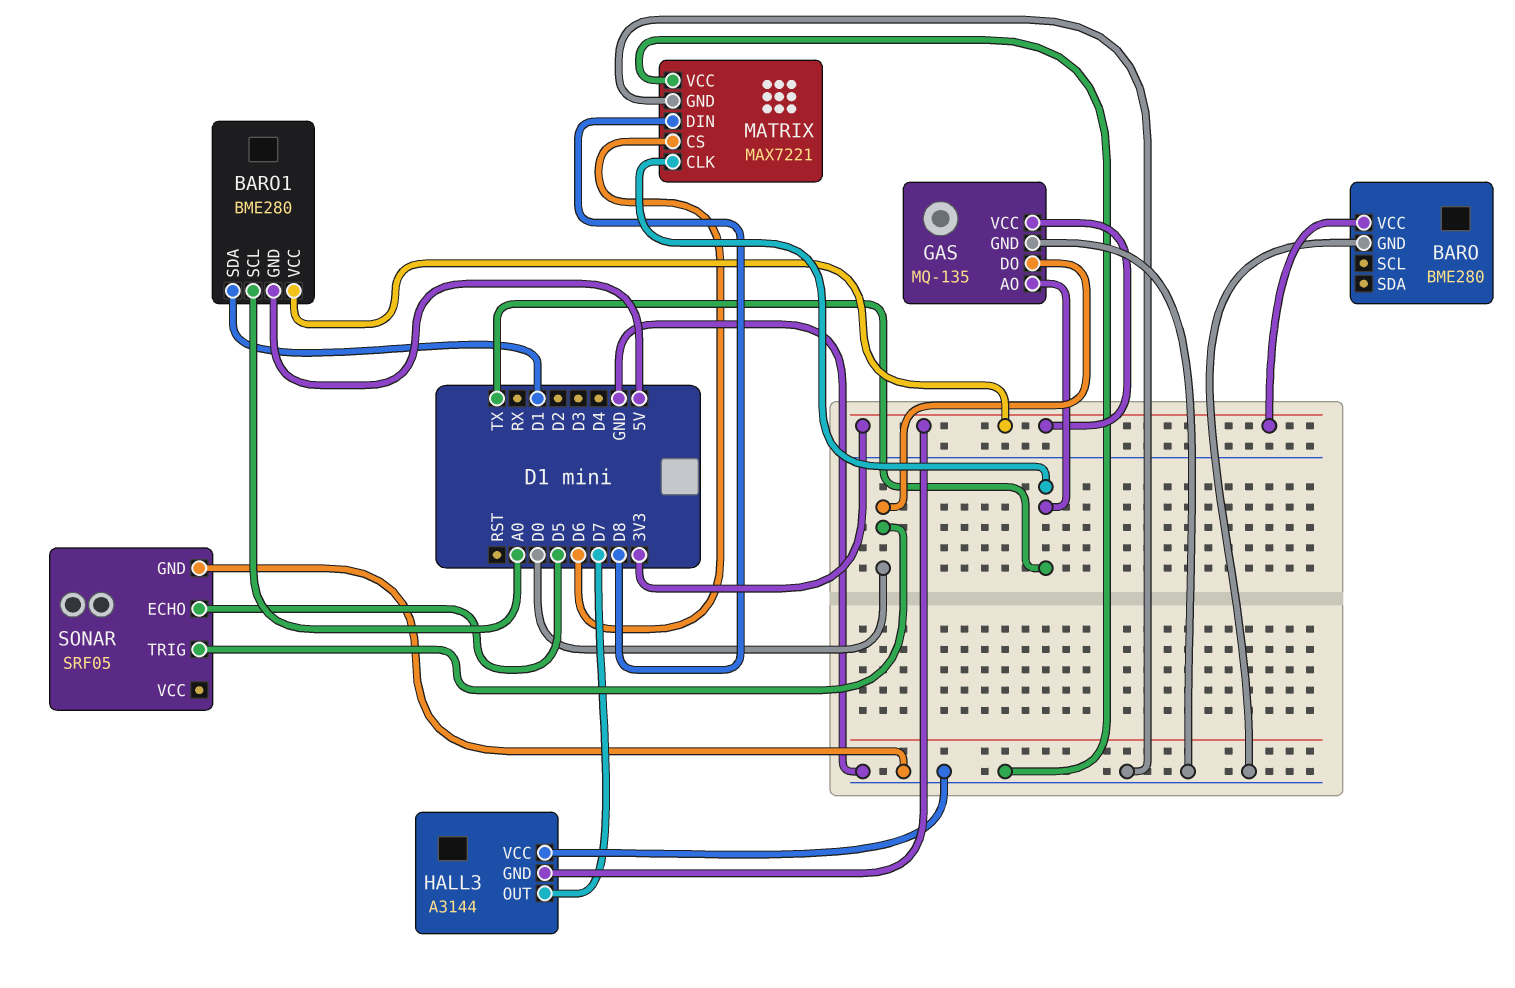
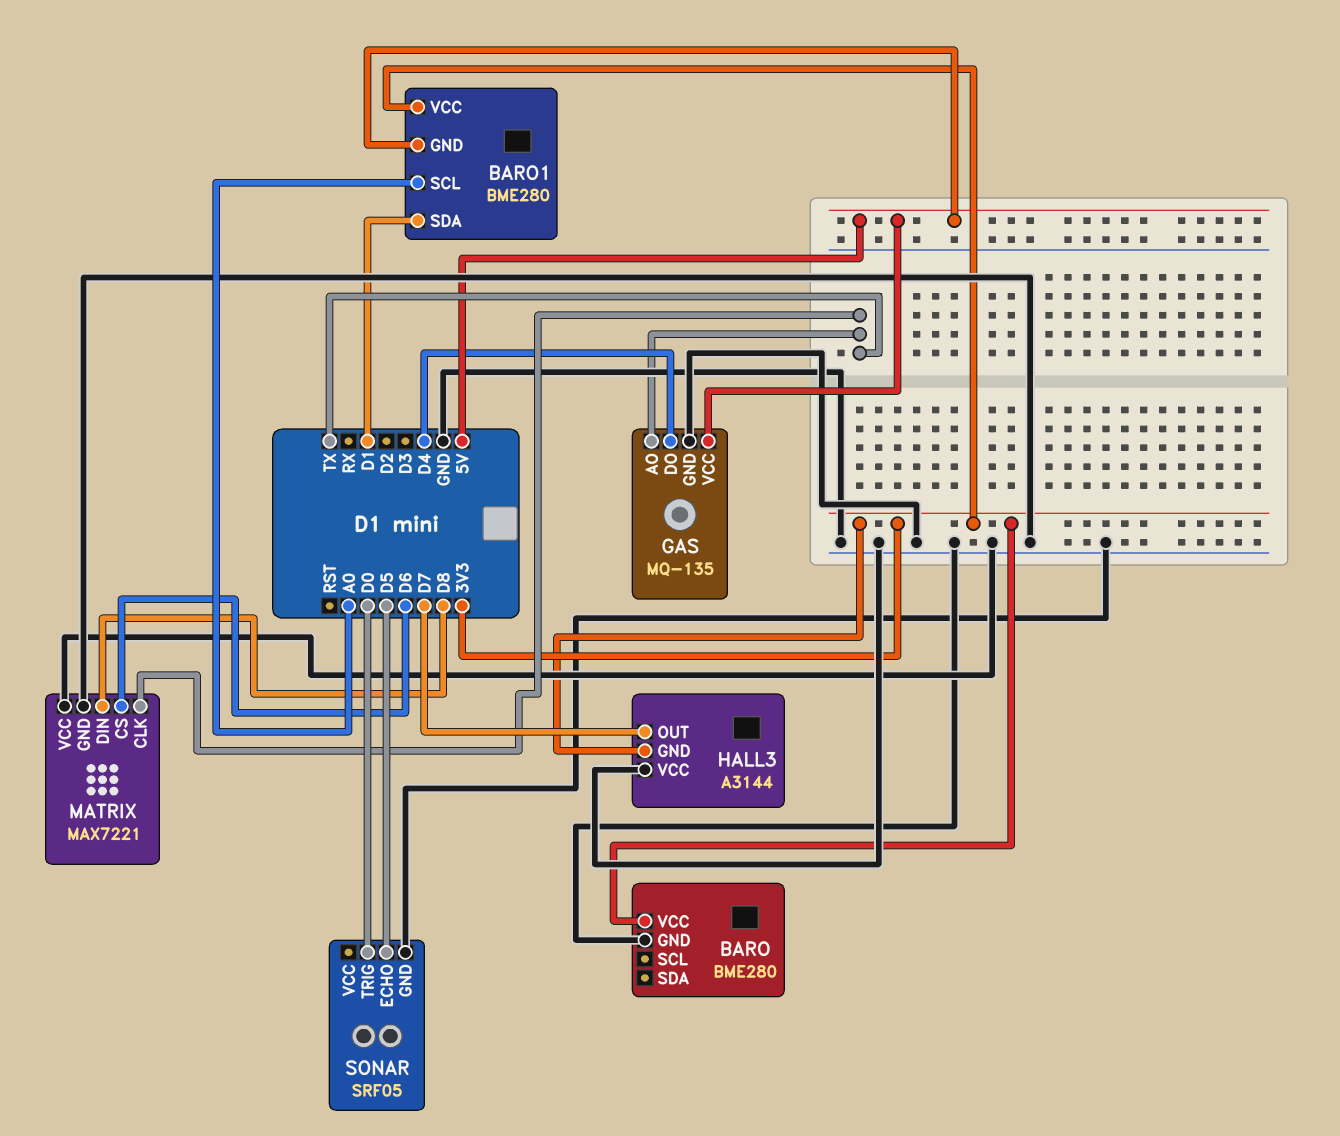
GAS pin DO: D0 -> D4
GAS pin VCC: 3V3 -> 5V

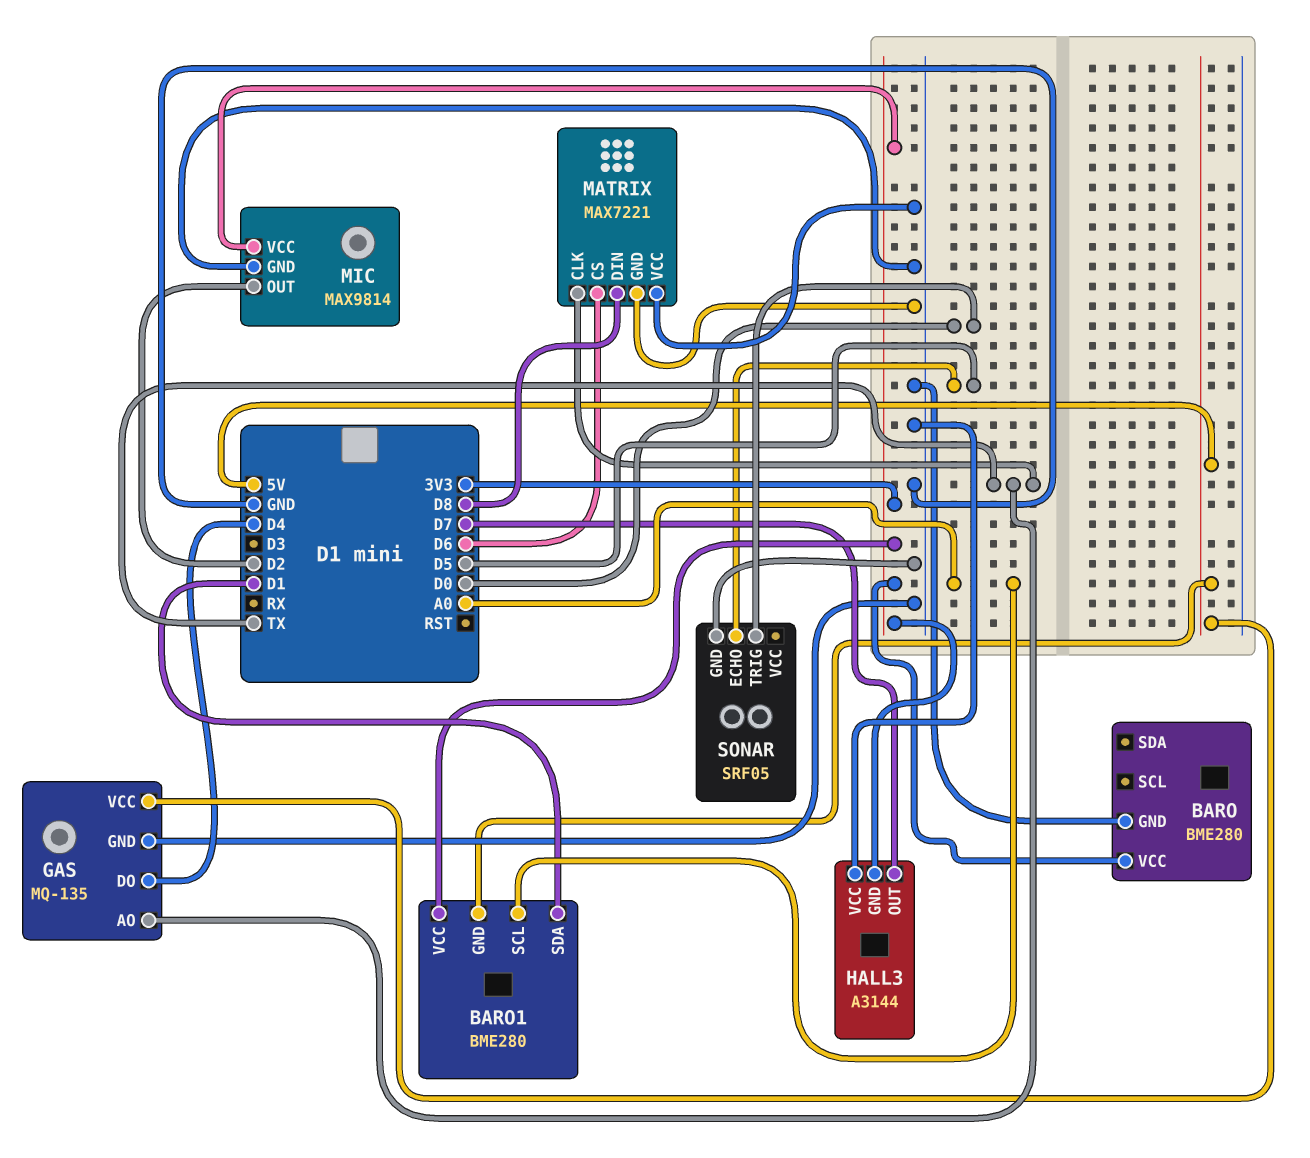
MIC: none -> MAX9814
MIC pin GND: none -> GND
MIC pin OUT: none -> D2
MIC pin VCC: none -> 3V3

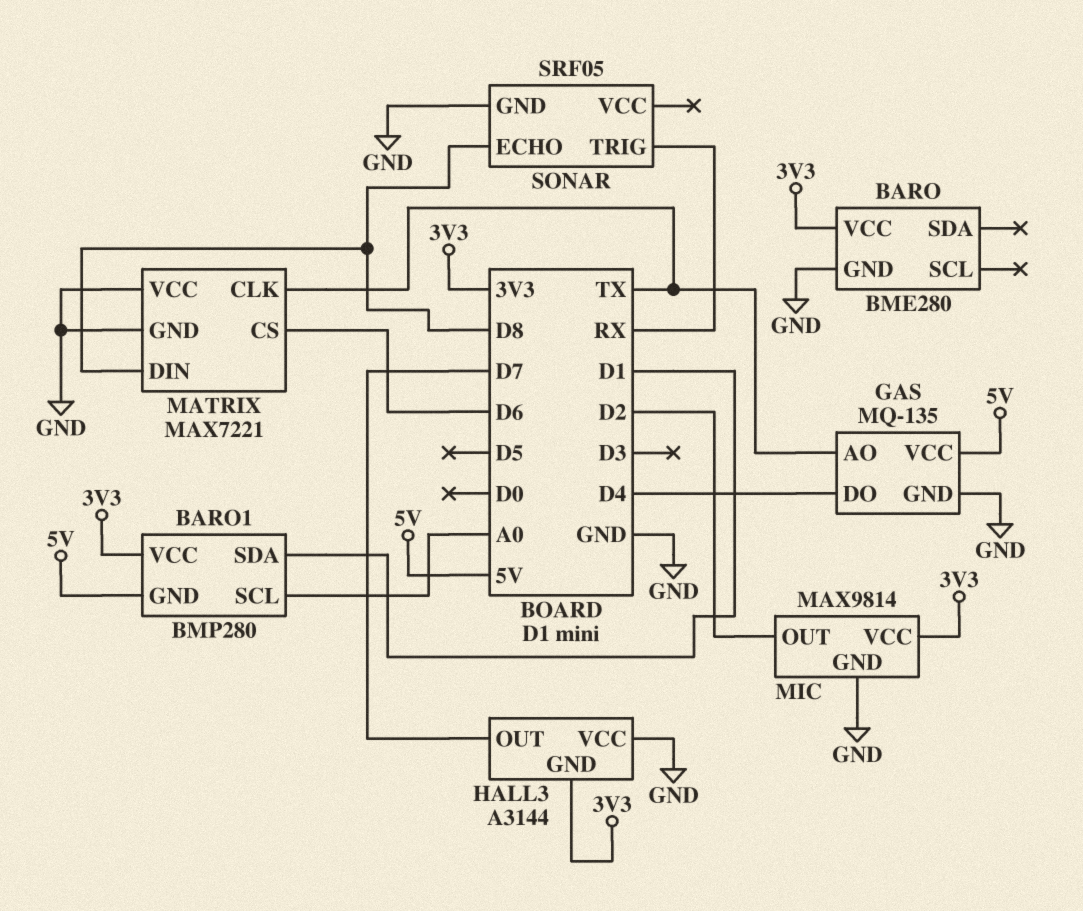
BARO1: BME280 -> BMP280
SONAR pin ECHO: D5 -> D8
SONAR pin TRIG: D0 -> RX

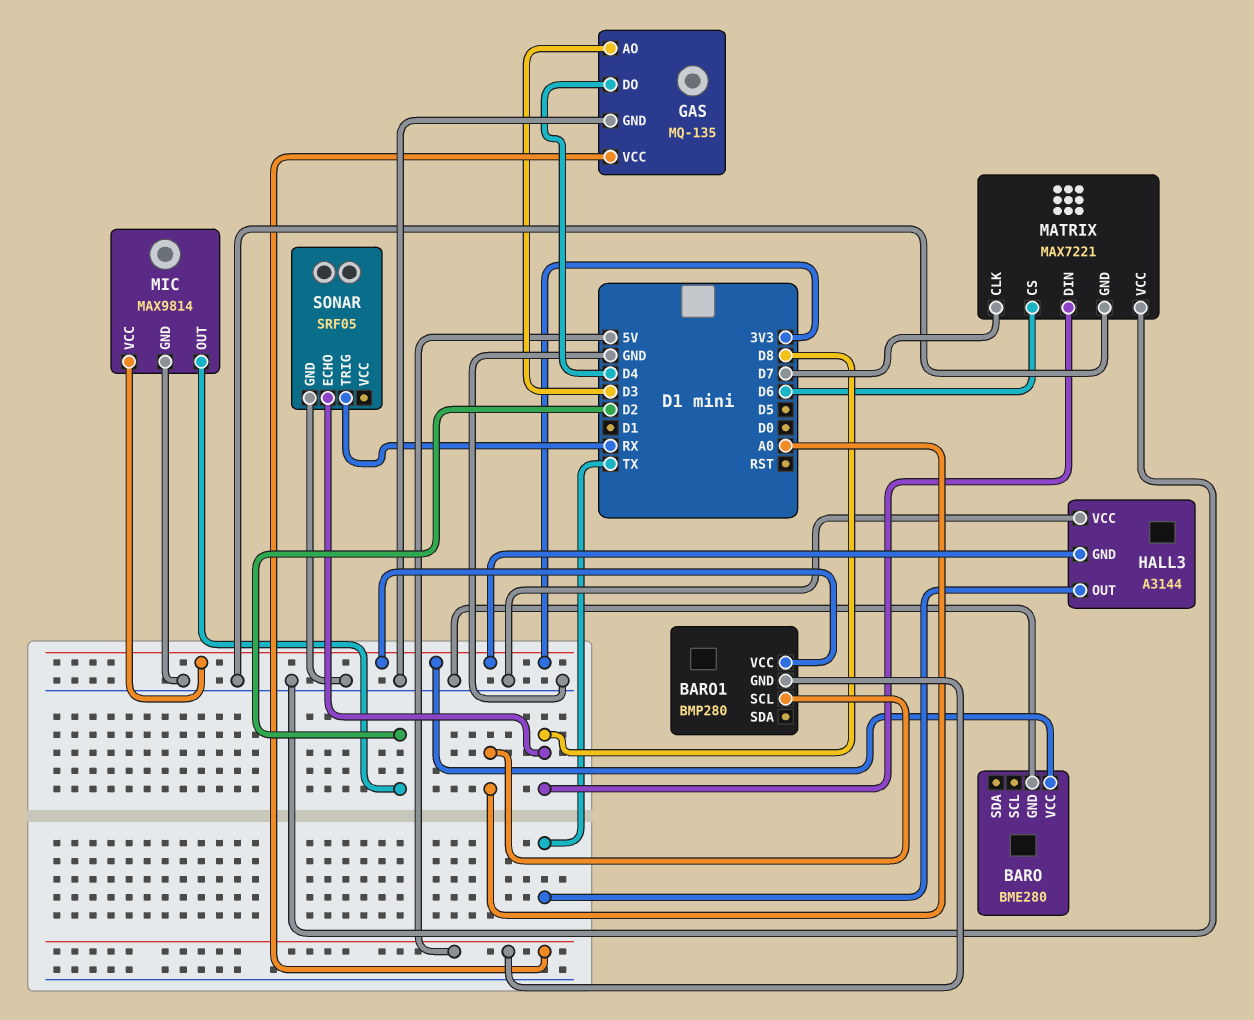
BARO1 pin SDA: D1 -> none
GAS pin AO: TX -> D3
HALL3 pin OUT: D7 -> TX
MATRIX pin CLK: TX -> D7

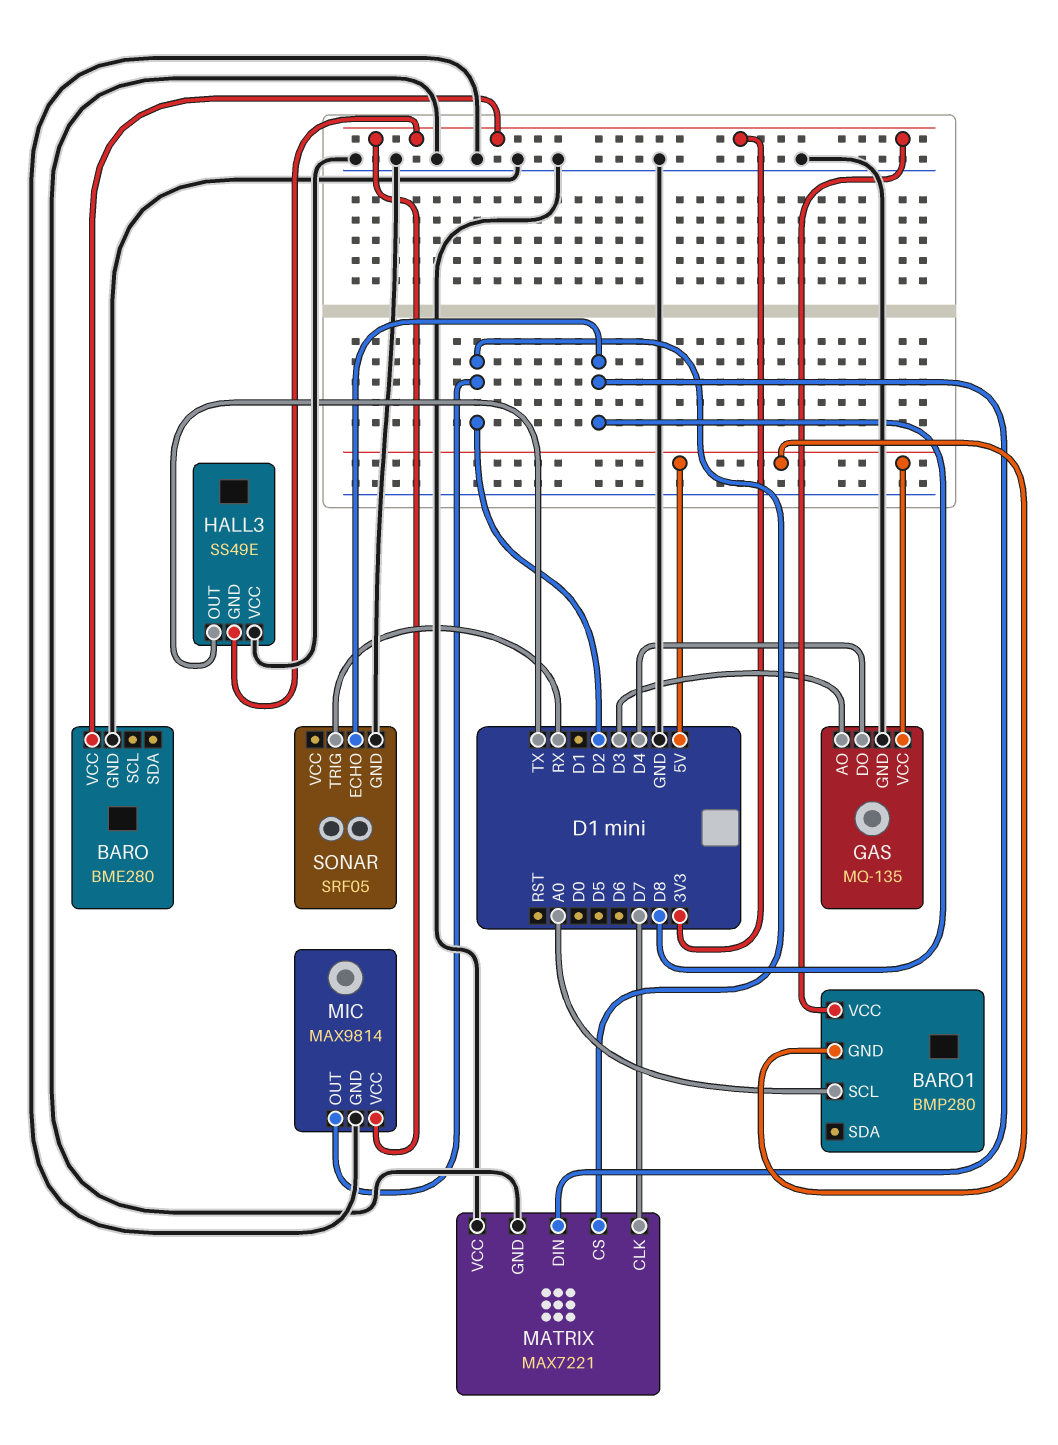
HALL3: A3144 -> SS49E
MATRIX pin CS: D6 -> D2

